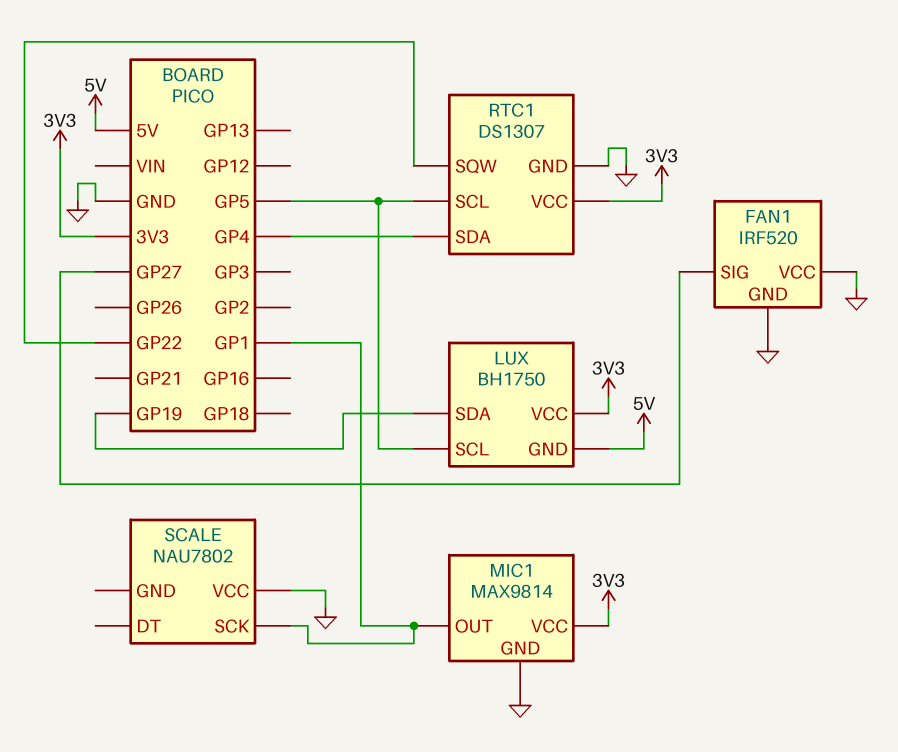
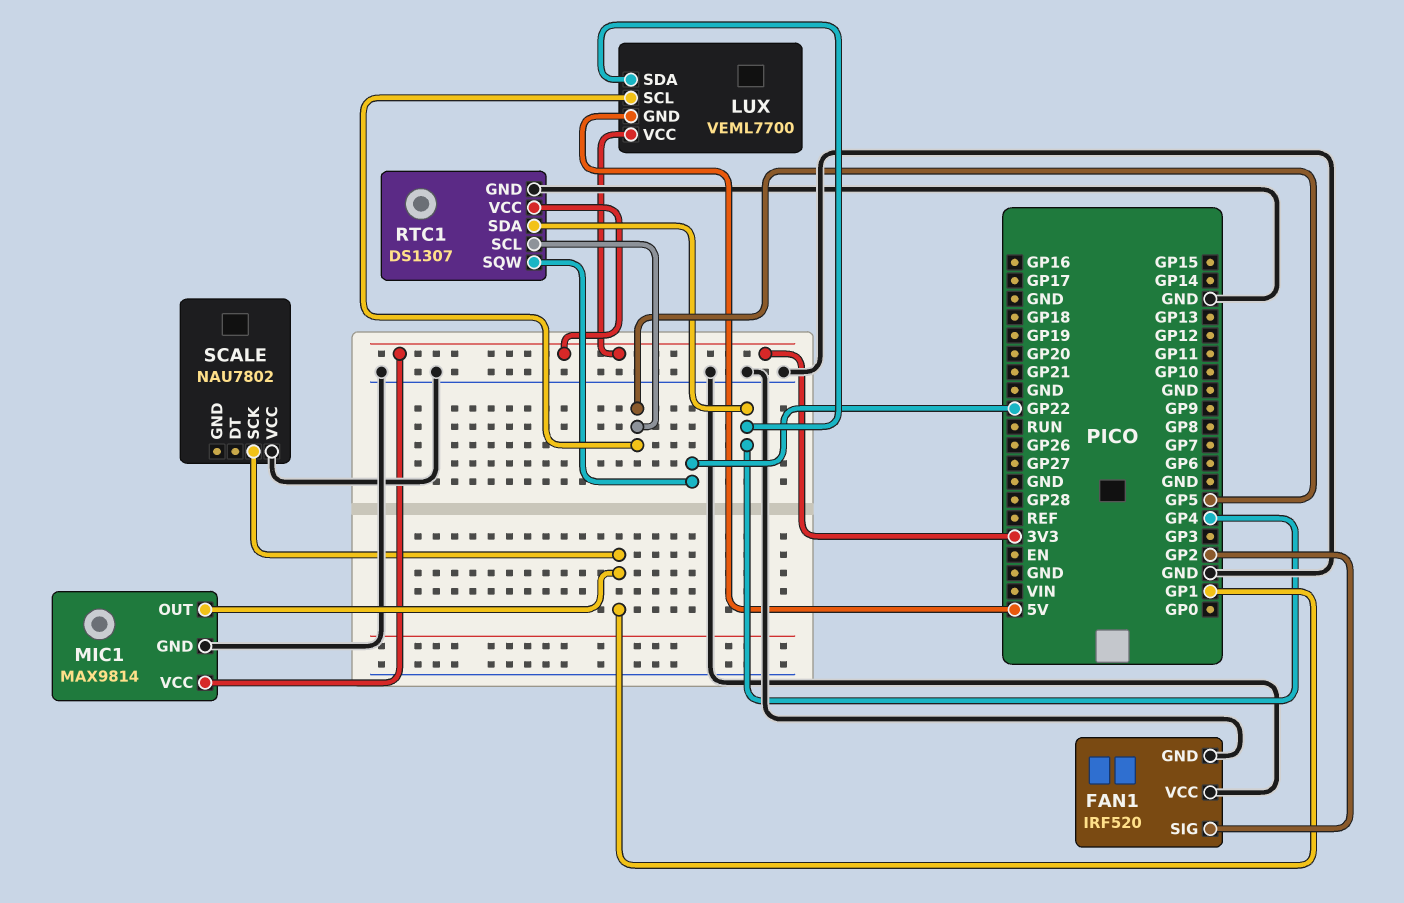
FAN1 pin SIG: GP27 -> GP2
LUX: BH1750 -> VEML7700
LUX pin SDA: GP19 -> GP4

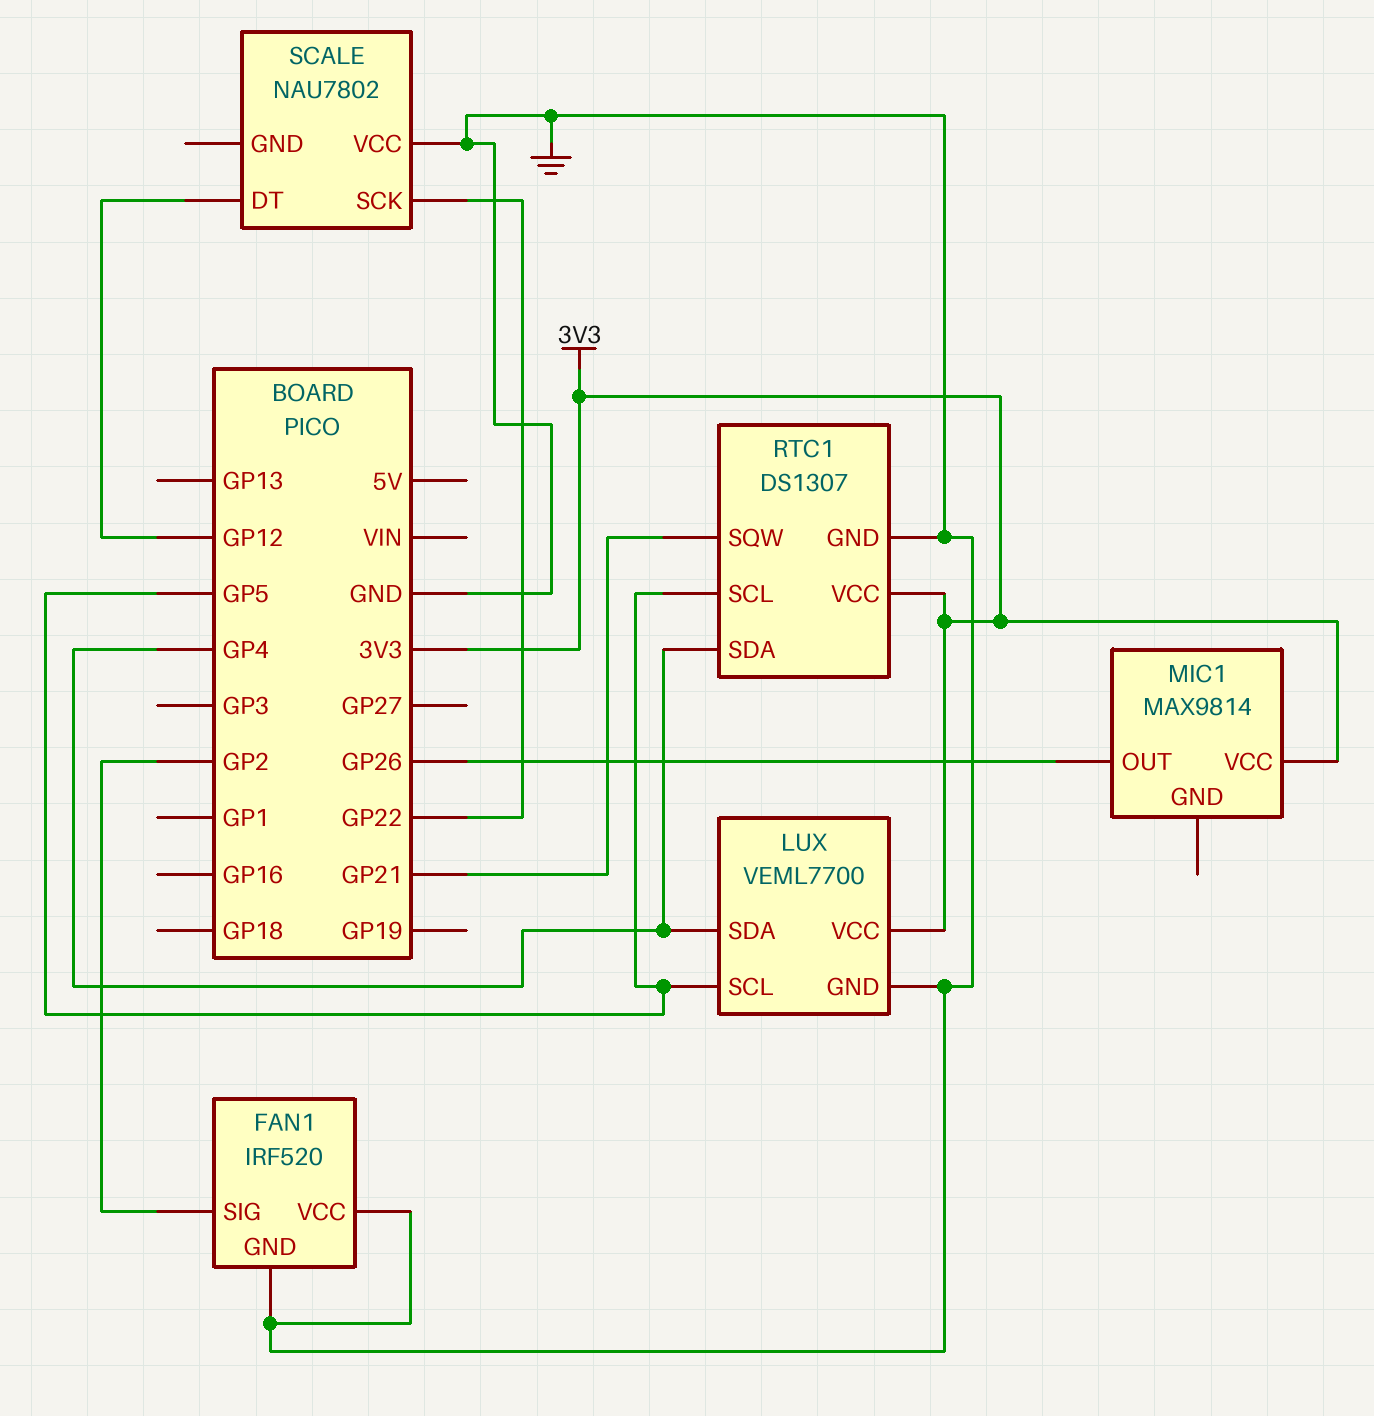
LUX pin GND: 5V -> GND
MIC1 pin GND: GND -> none
MIC1 pin OUT: GP1 -> GP26
RTC1 pin SQW: GP22 -> GP21
SCALE pin DT: none -> GP12
SCALE pin SCK: GP1 -> GP22

